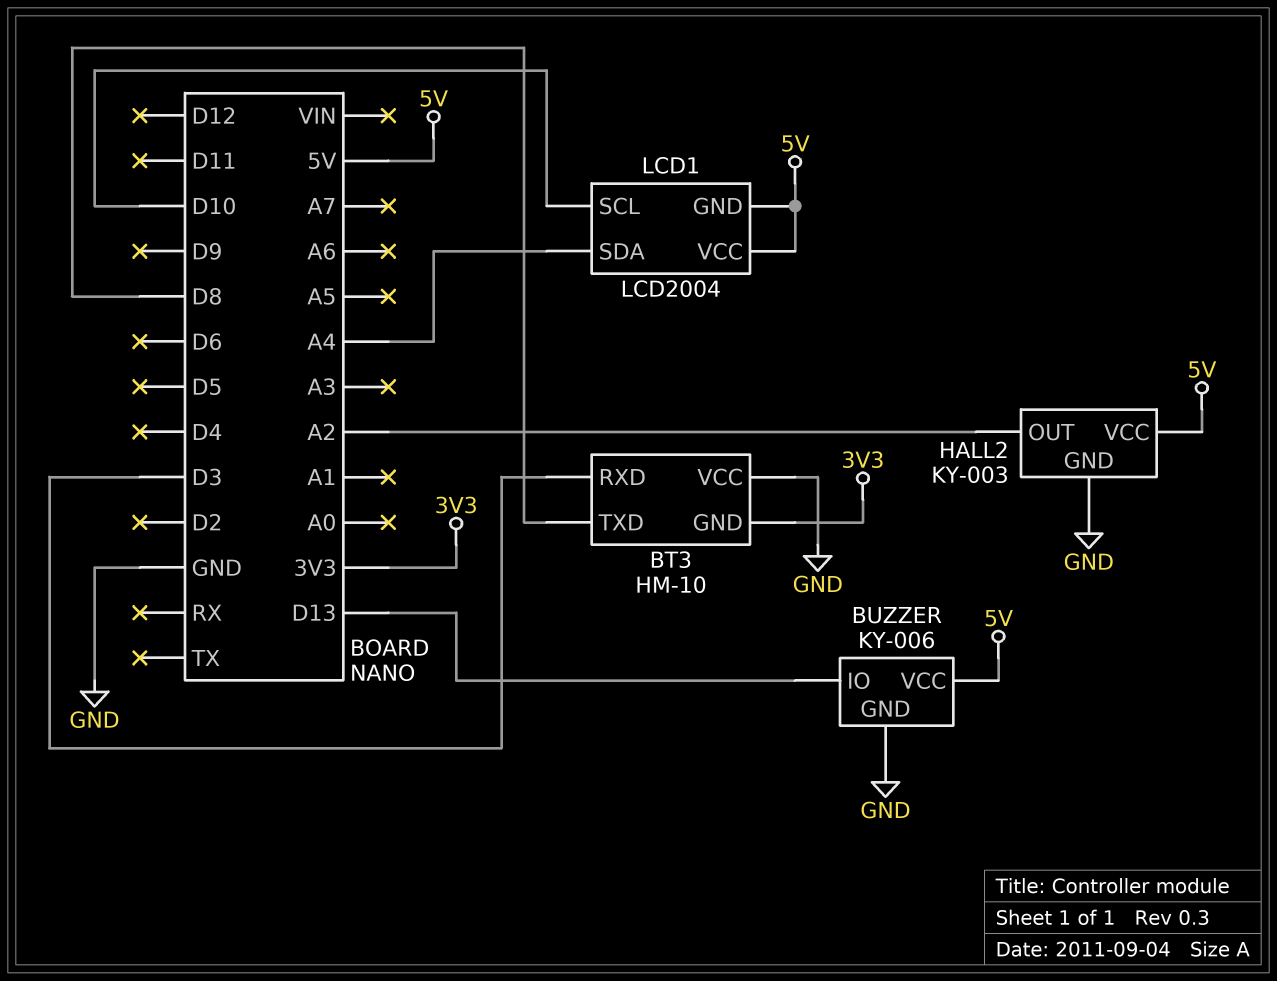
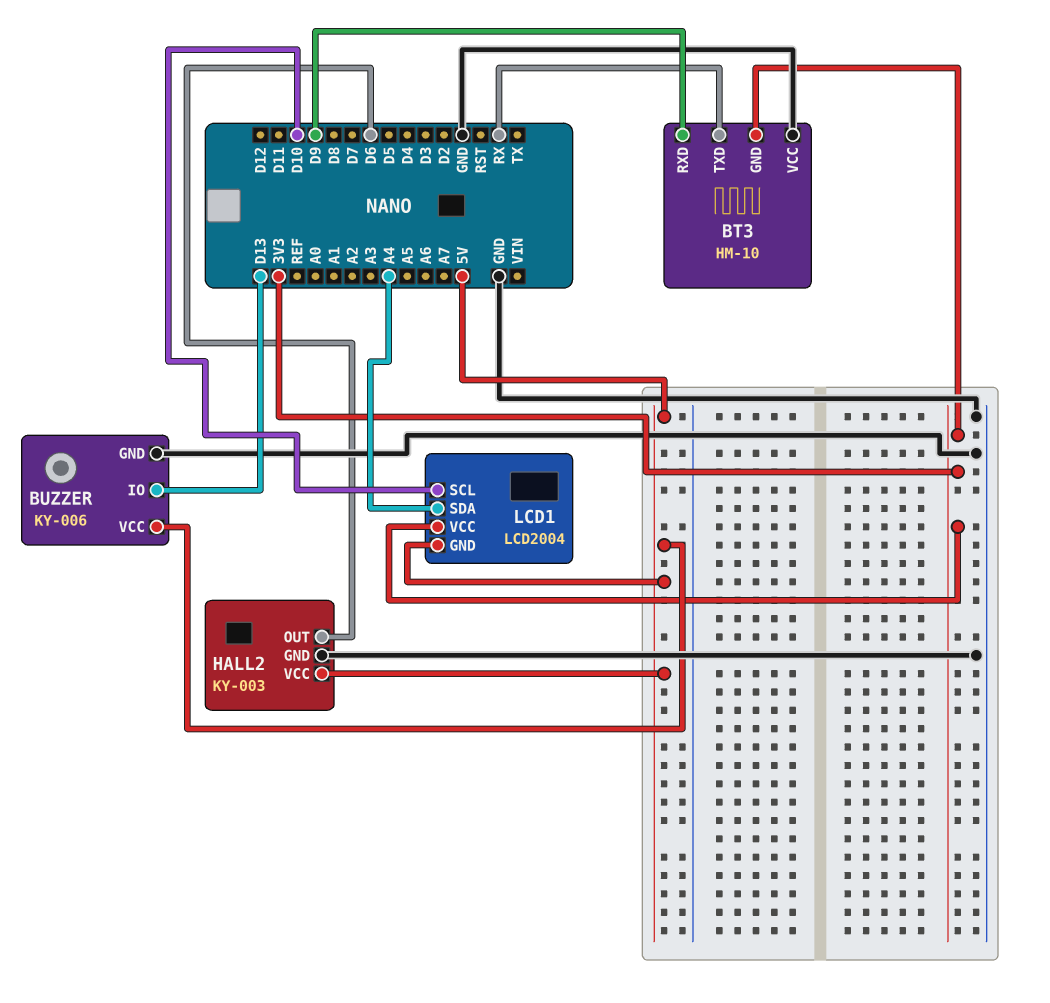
BT3 pin RXD: D3 -> D9
BT3 pin TXD: D8 -> RX
HALL2 pin OUT: A2 -> D6
LCD1 pin VCC: 5V -> 3V3

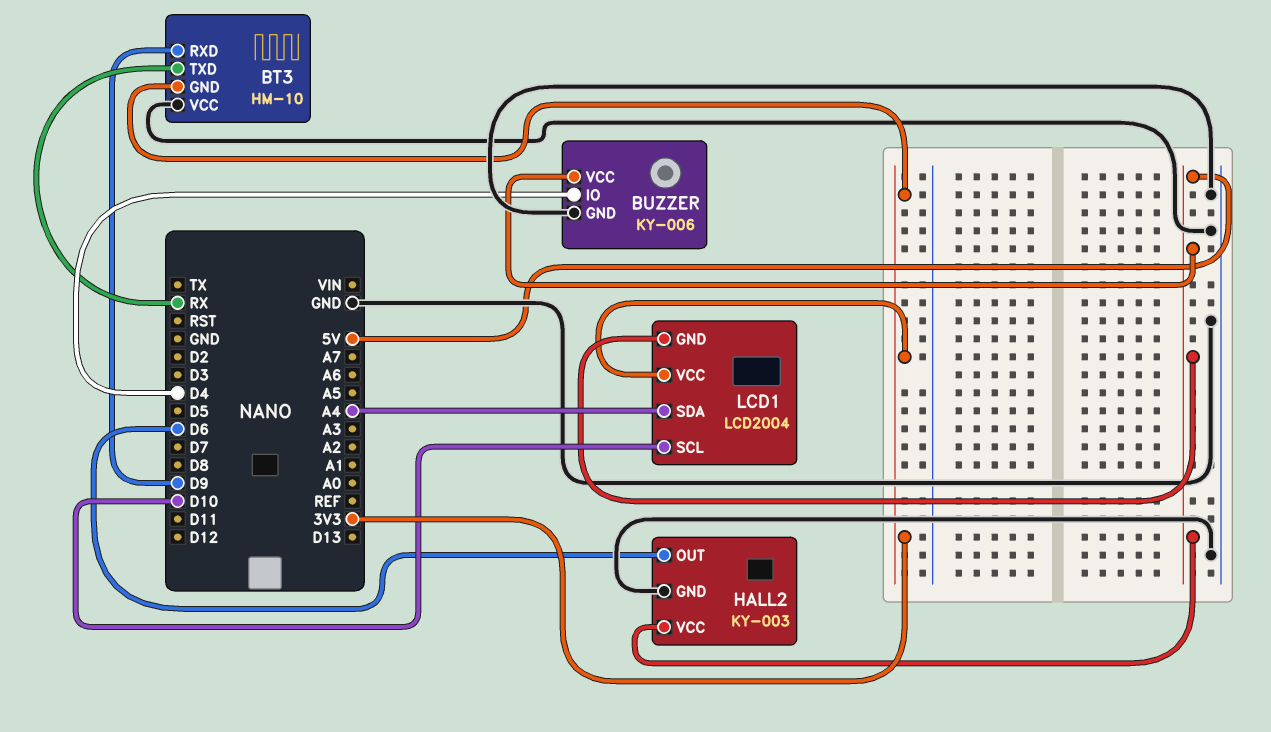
BUZZER pin IO: D13 -> D4

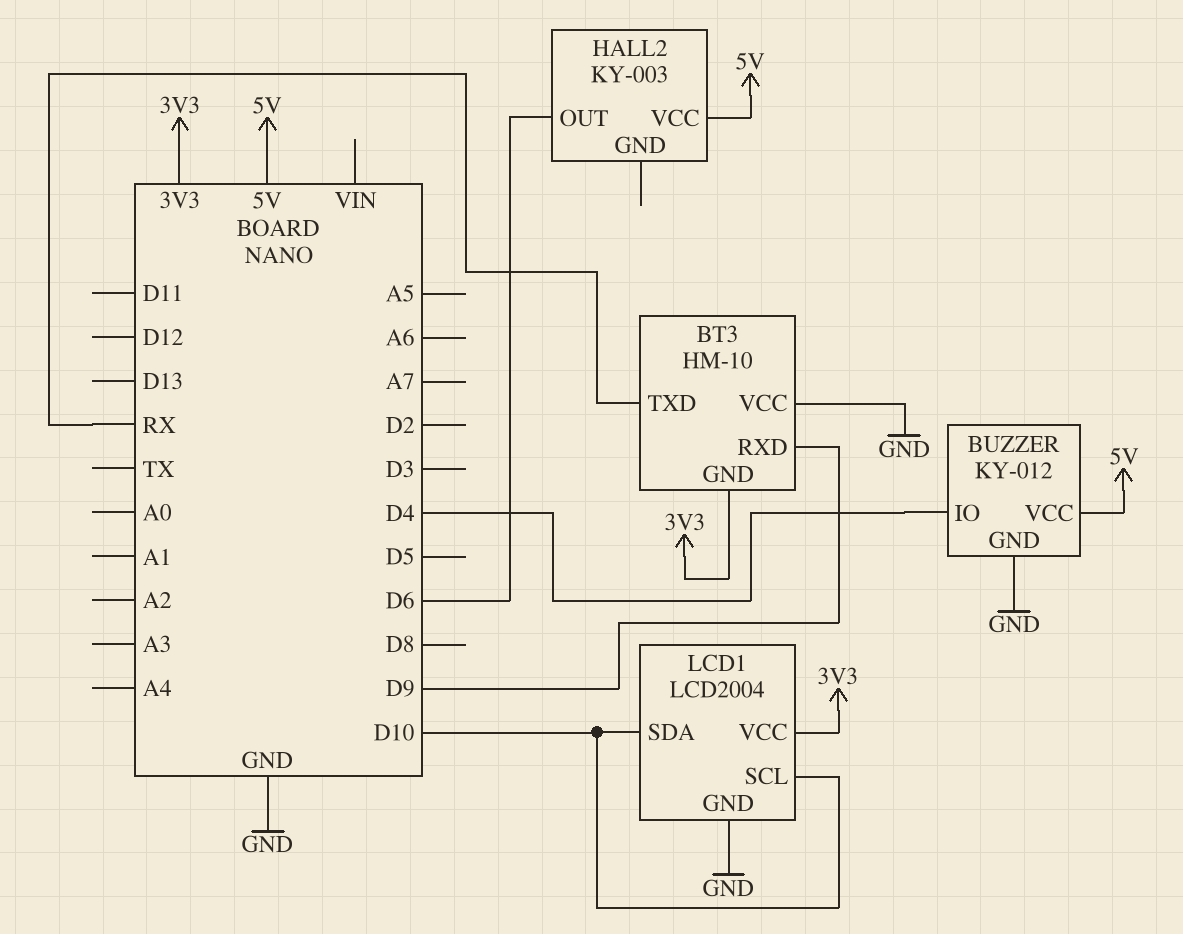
BUZZER: KY-006 -> KY-012
HALL2 pin GND: GND -> none
LCD1 pin GND: 5V -> GND
LCD1 pin SDA: A4 -> D10

